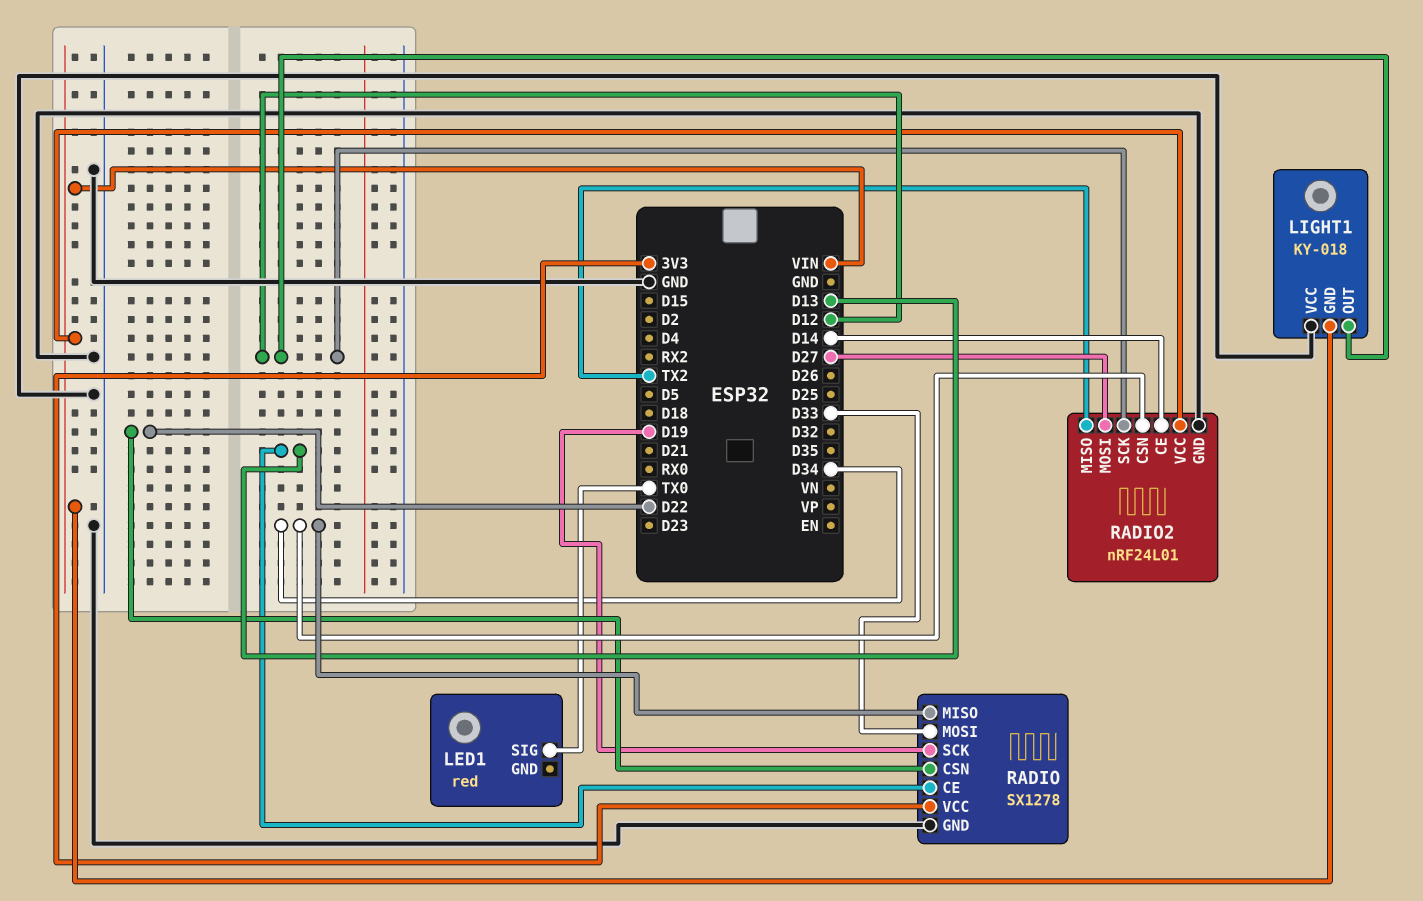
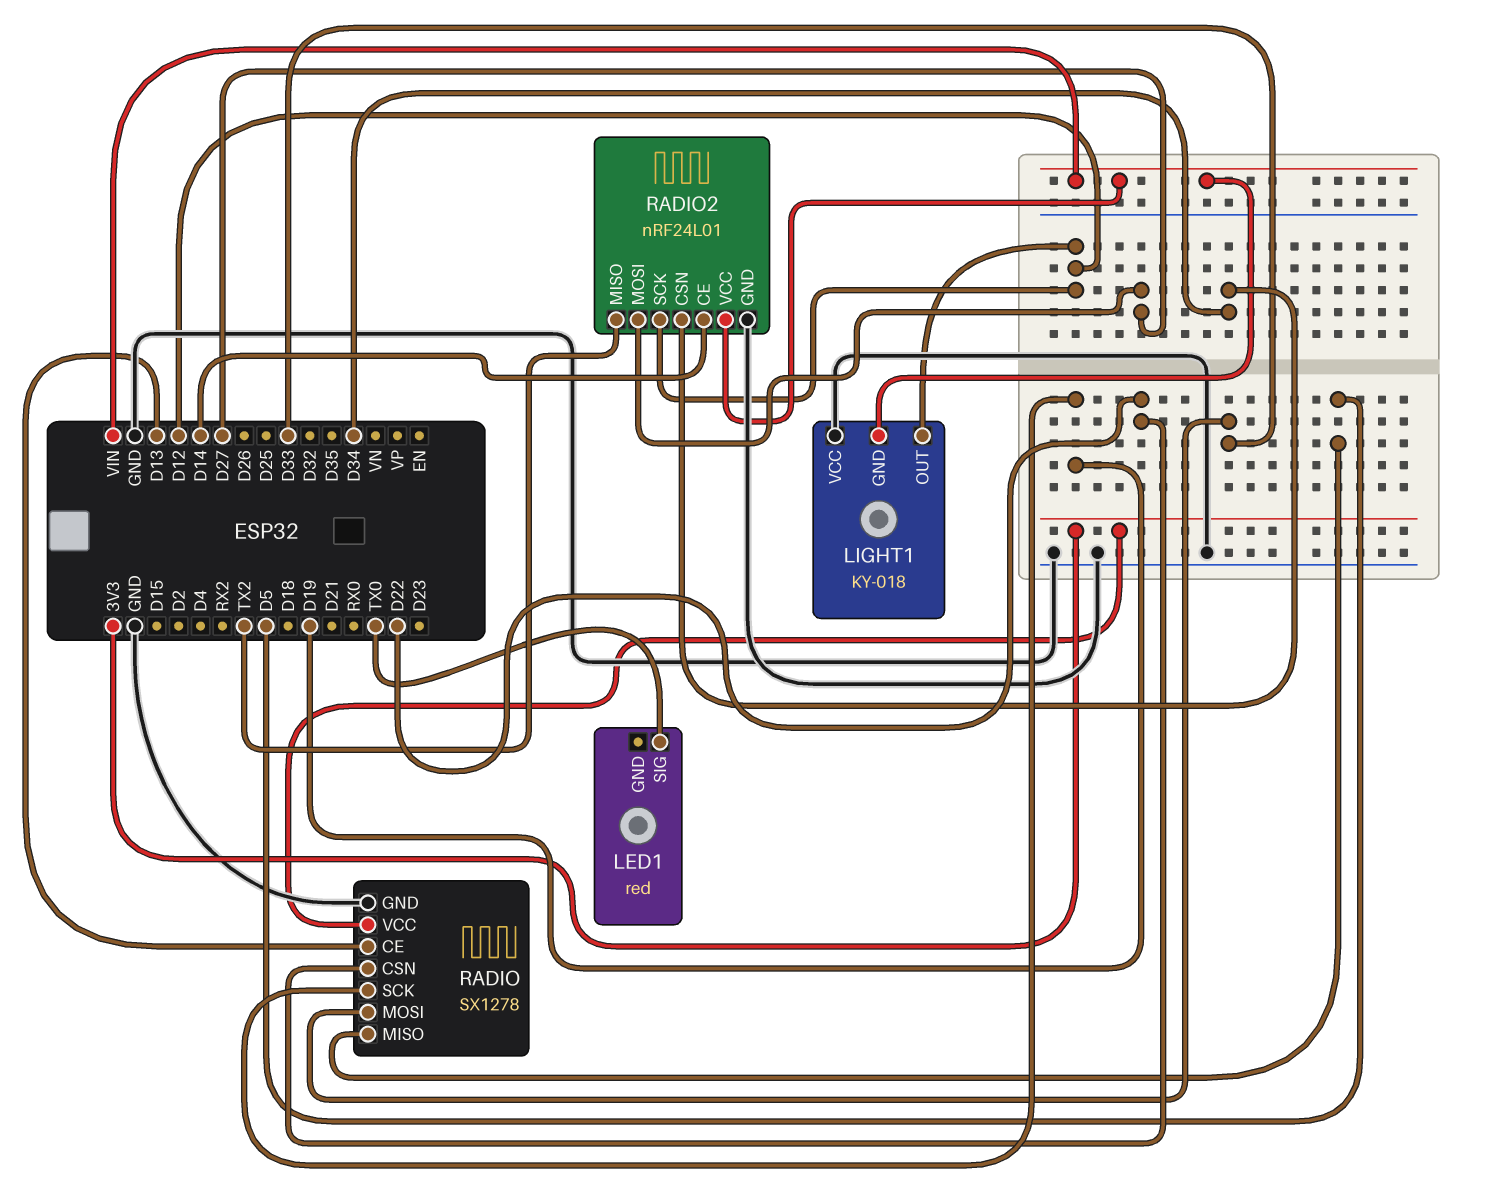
RADIO pin MISO: D34 -> D5

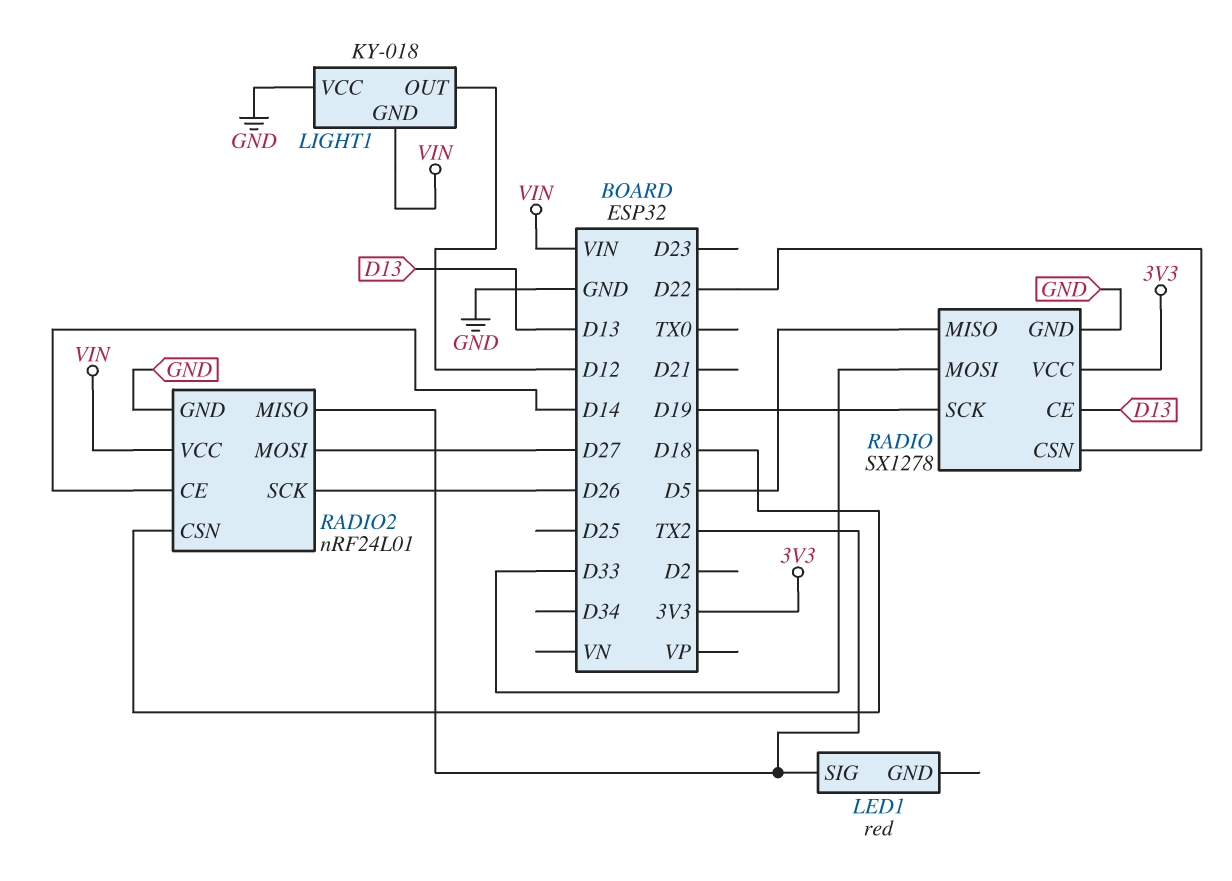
LED1 pin SIG: TX0 -> TX2
RADIO2 pin CSN: D34 -> D18
RADIO2 pin SCK: D12 -> D26

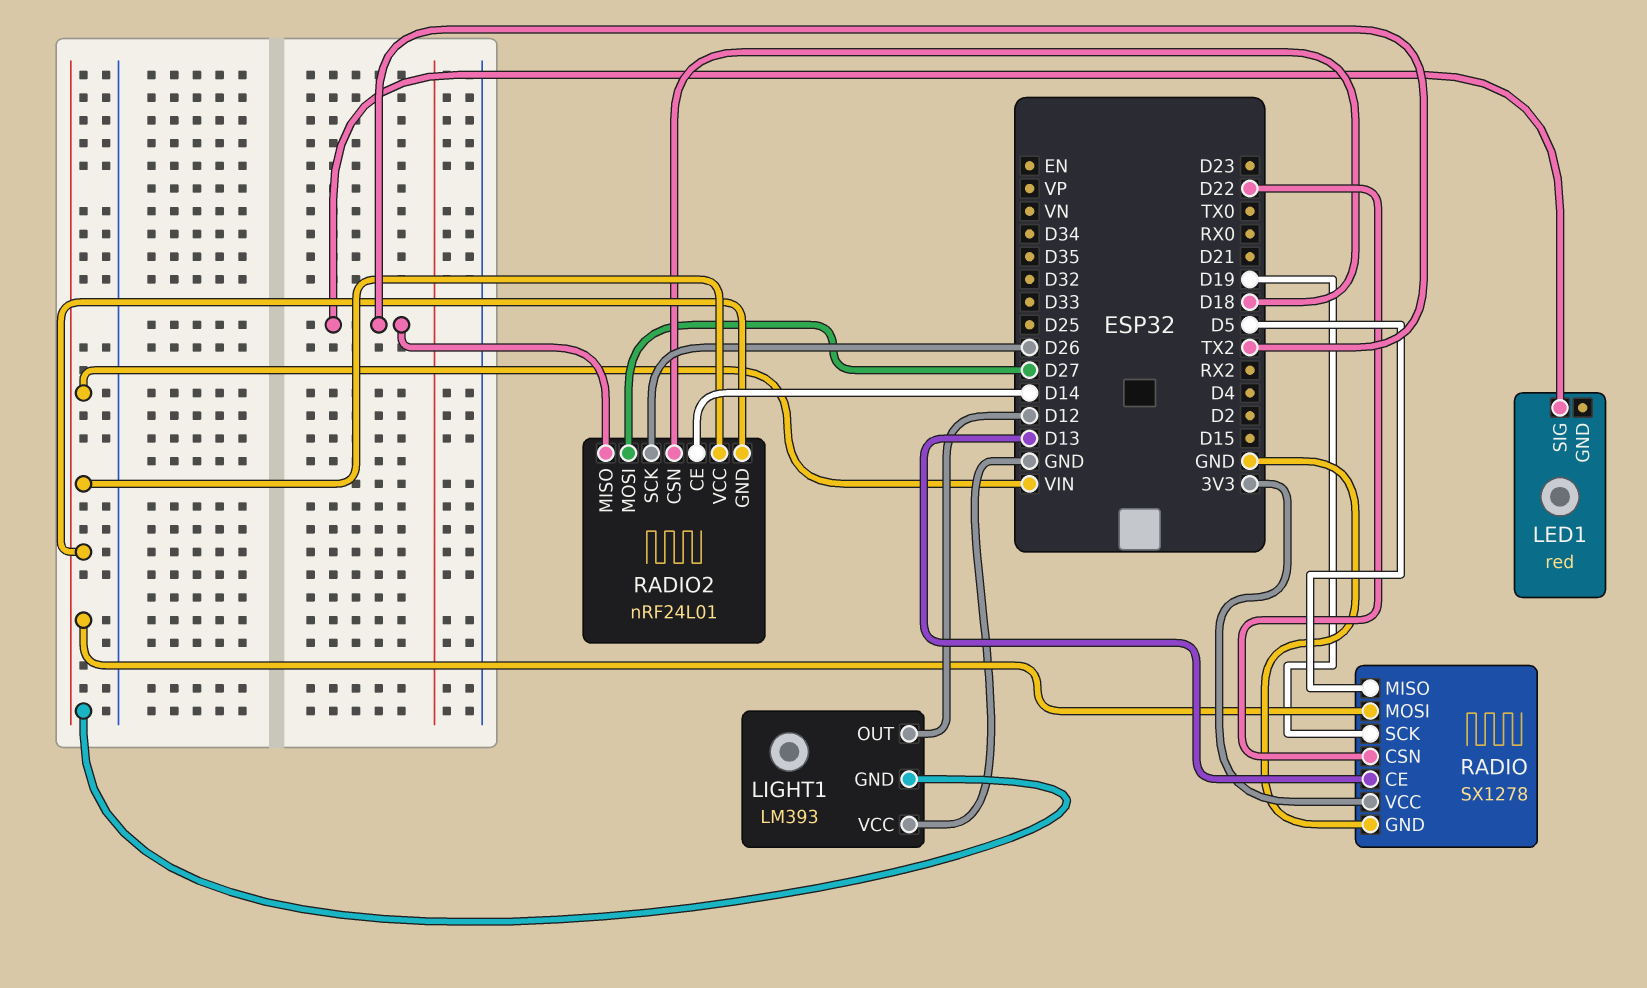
LIGHT1: KY-018 -> LM393
RADIO pin MOSI: D33 -> VIN
RADIO2 pin GND: GND -> VIN

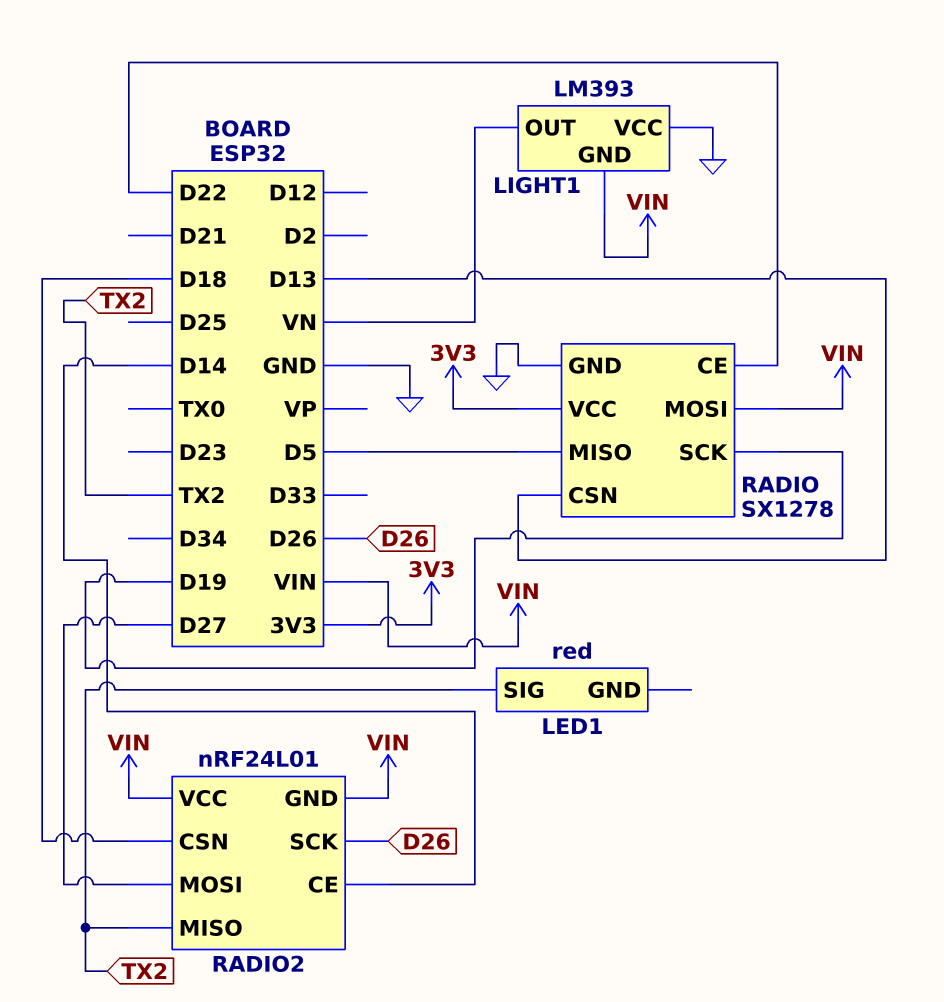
LIGHT1 pin OUT: D12 -> VN
RADIO pin CE: D13 -> D22
RADIO pin CSN: D22 -> D13

